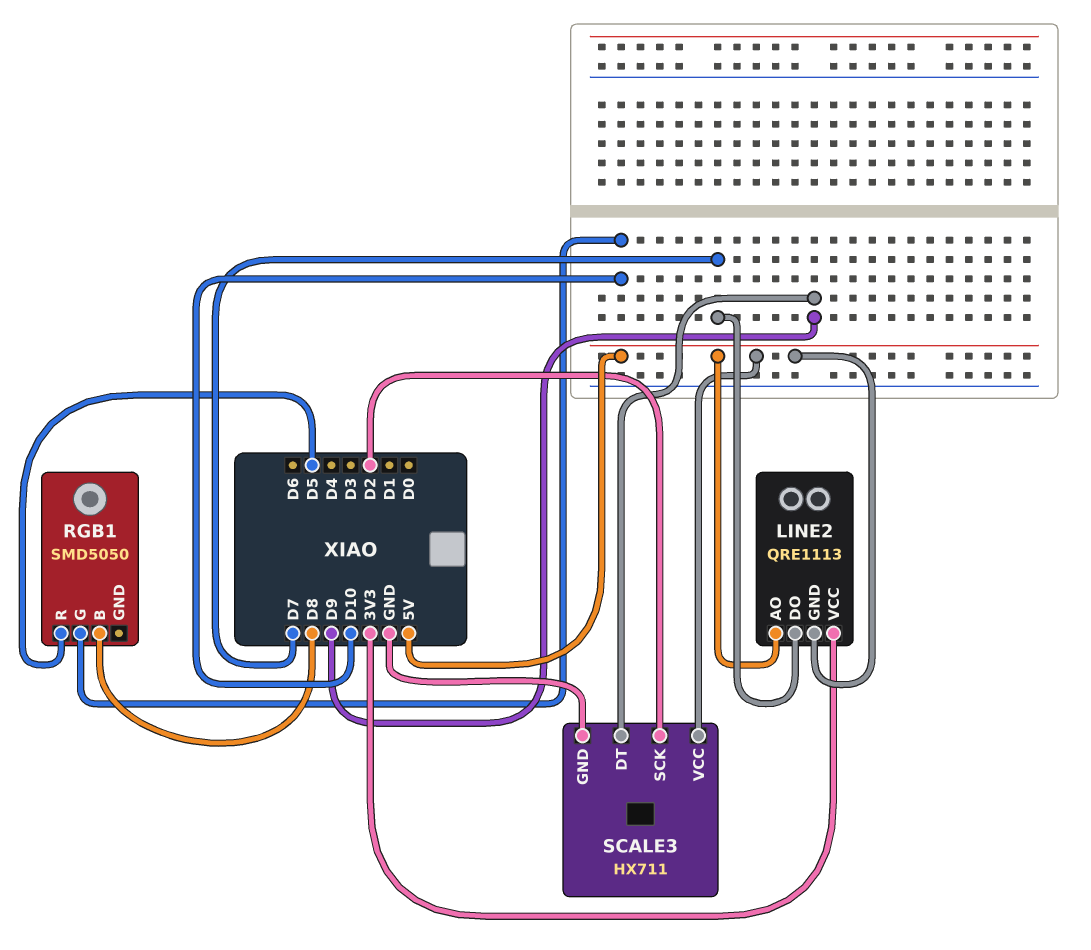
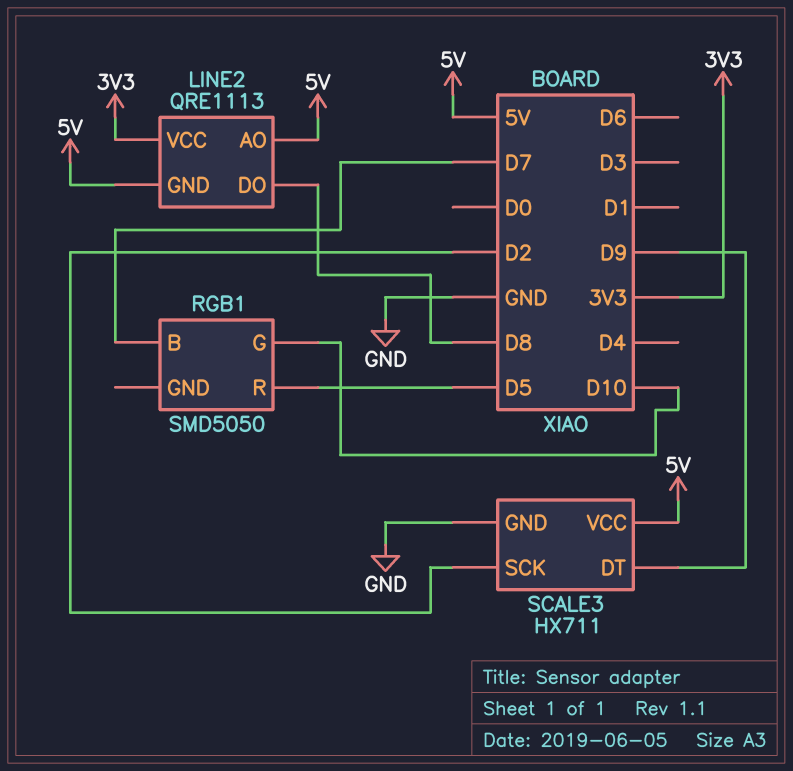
LINE2 pin DO: D7 -> D8
RGB1 pin B: D8 -> D7

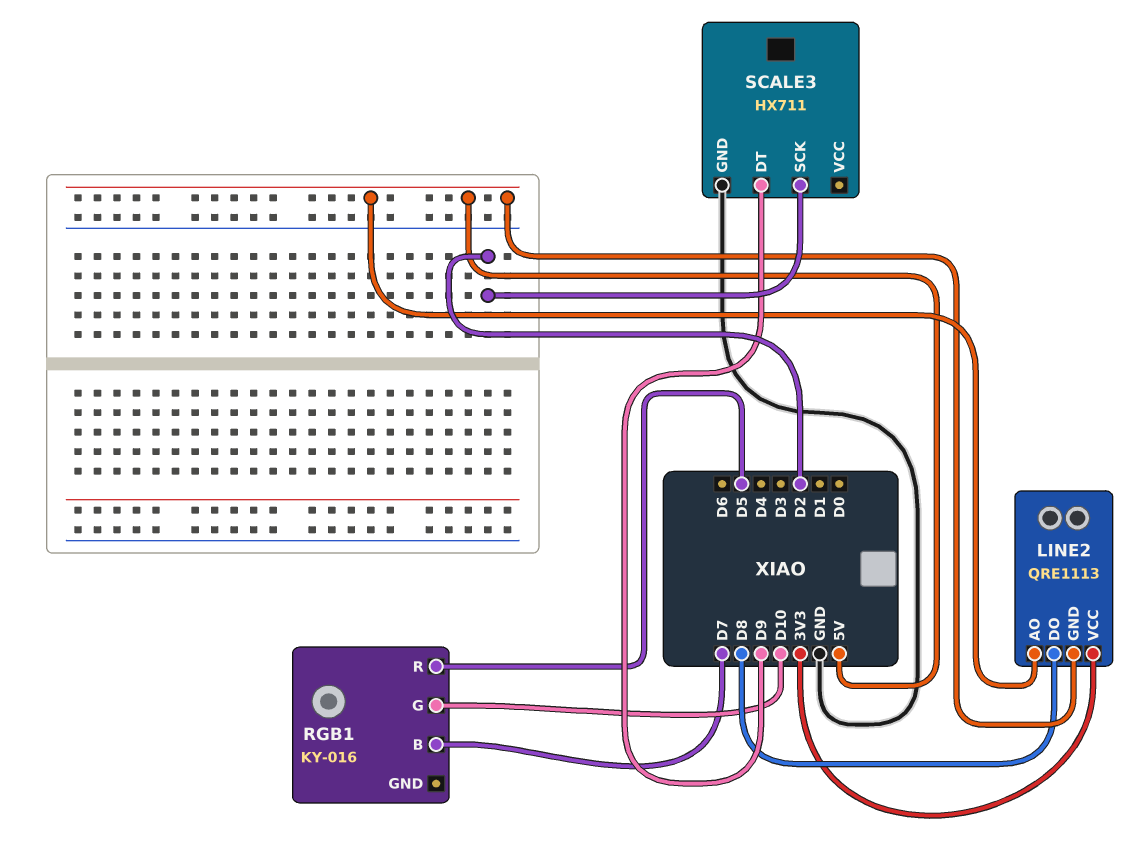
RGB1: SMD5050 -> KY-016
SCALE3 pin VCC: 5V -> none

